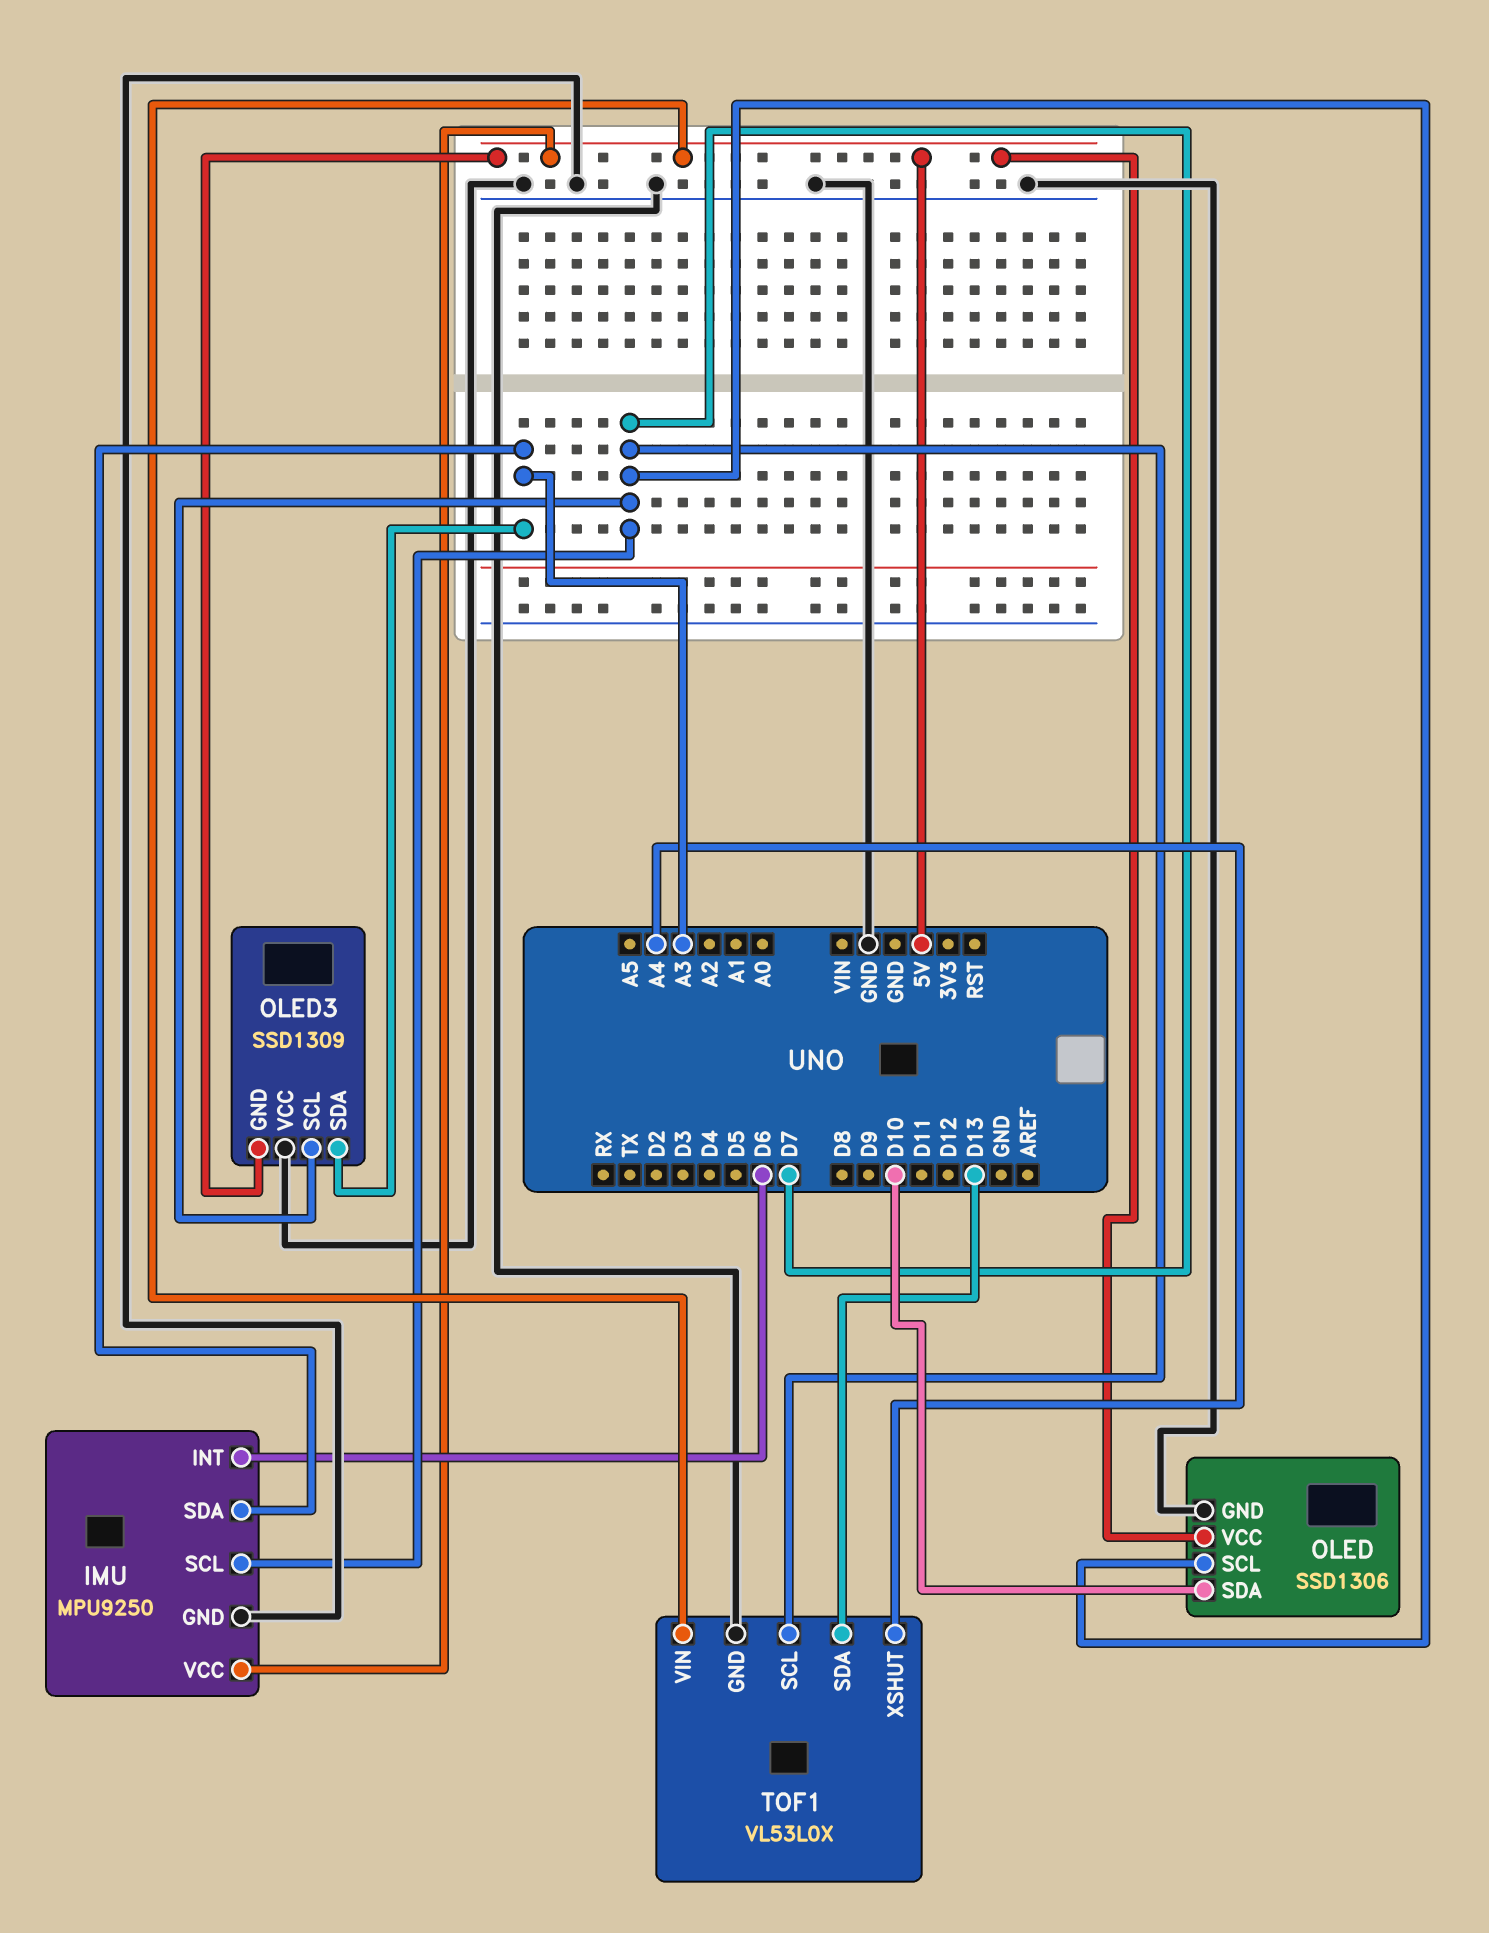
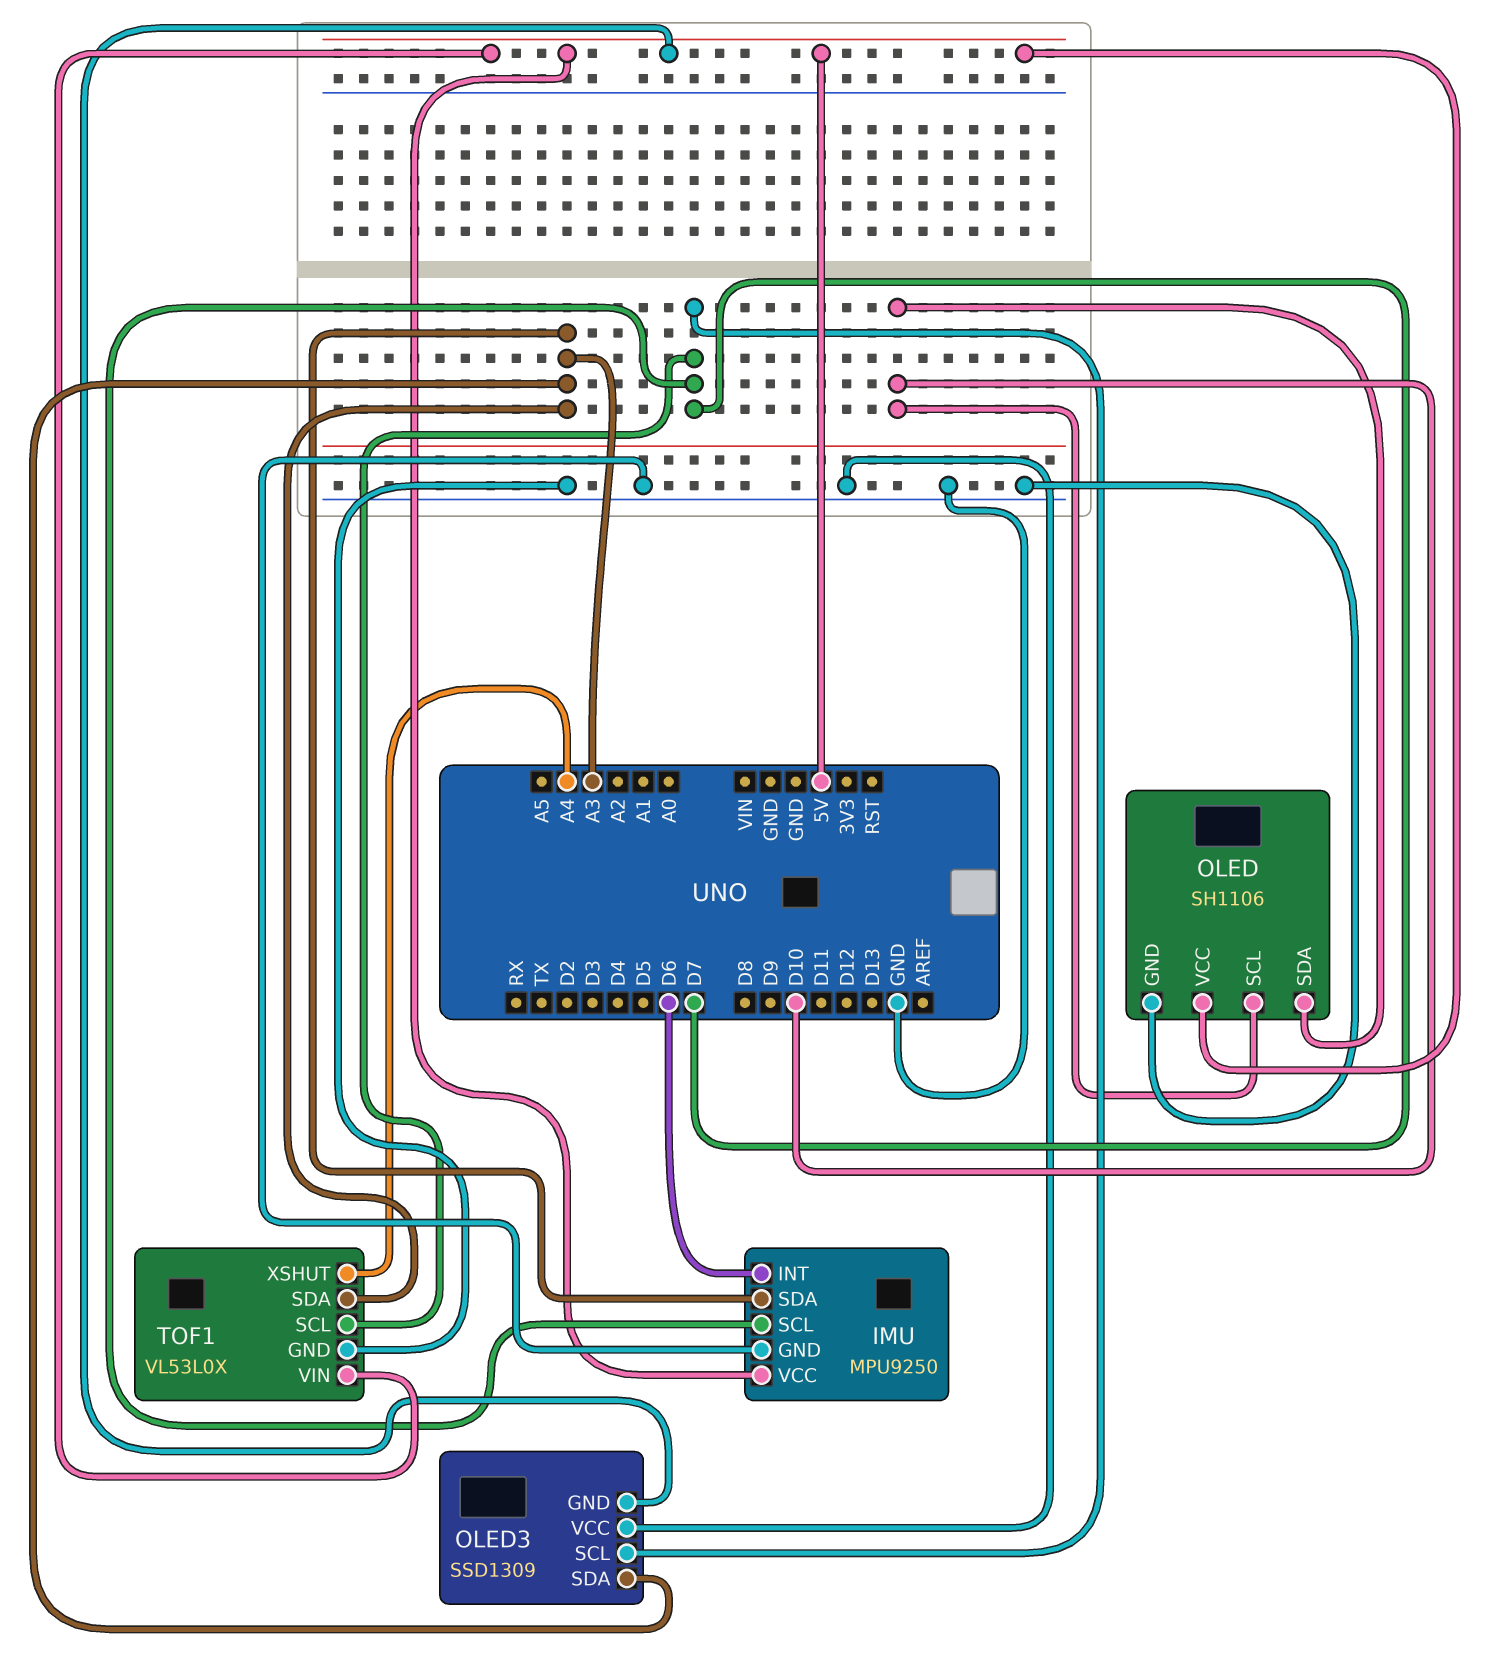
OLED: SSD1306 -> SH1106
OLED pin SCL: D7 -> D10
TOF1 pin SDA: D13 -> A3

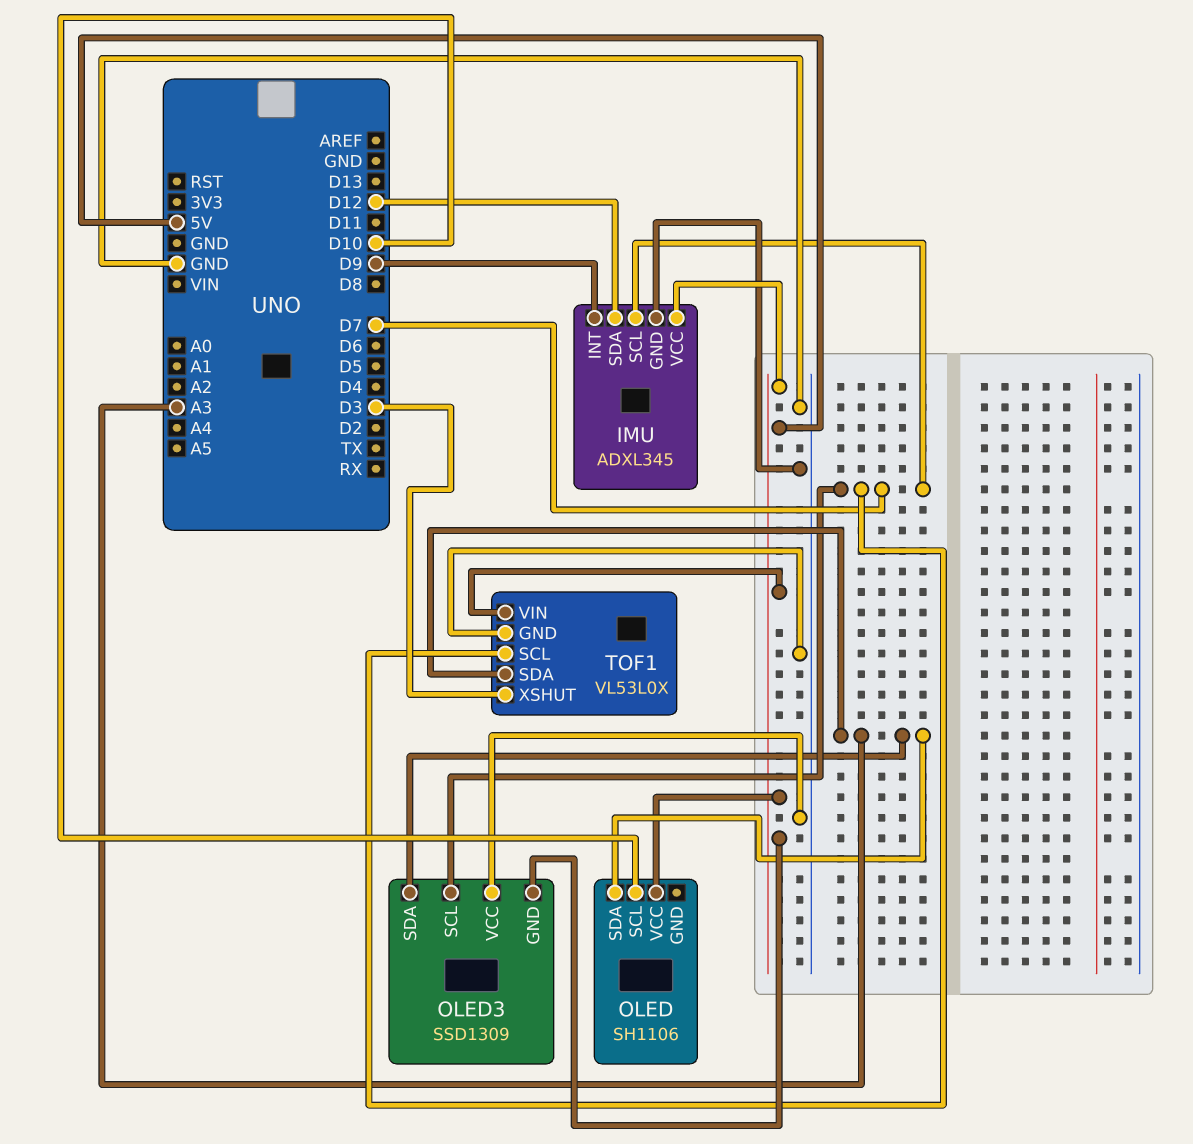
IMU: MPU9250 -> ADXL345
IMU pin INT: D6 -> D9
IMU pin SDA: A3 -> D12
OLED pin GND: GND -> none
OLED pin SDA: D10 -> A3
TOF1 pin XSHUT: A4 -> D3

